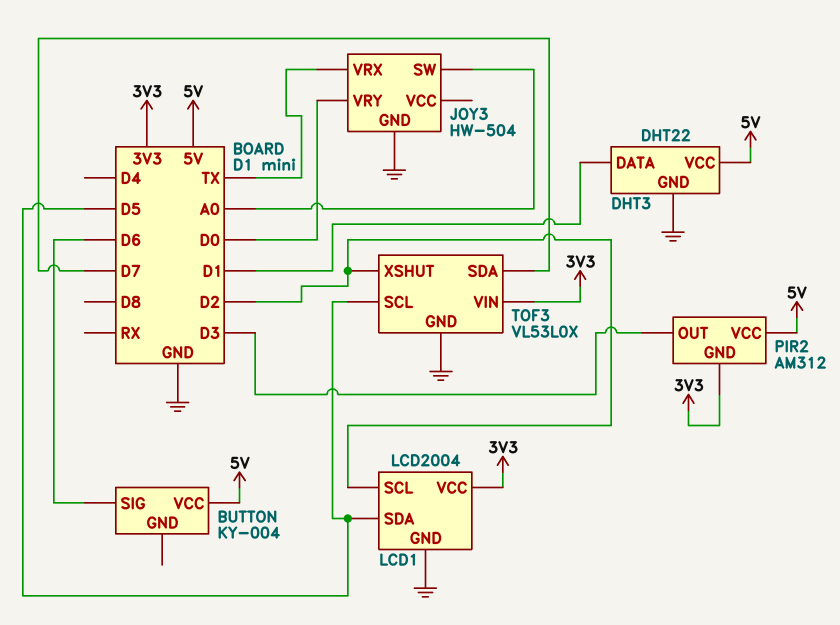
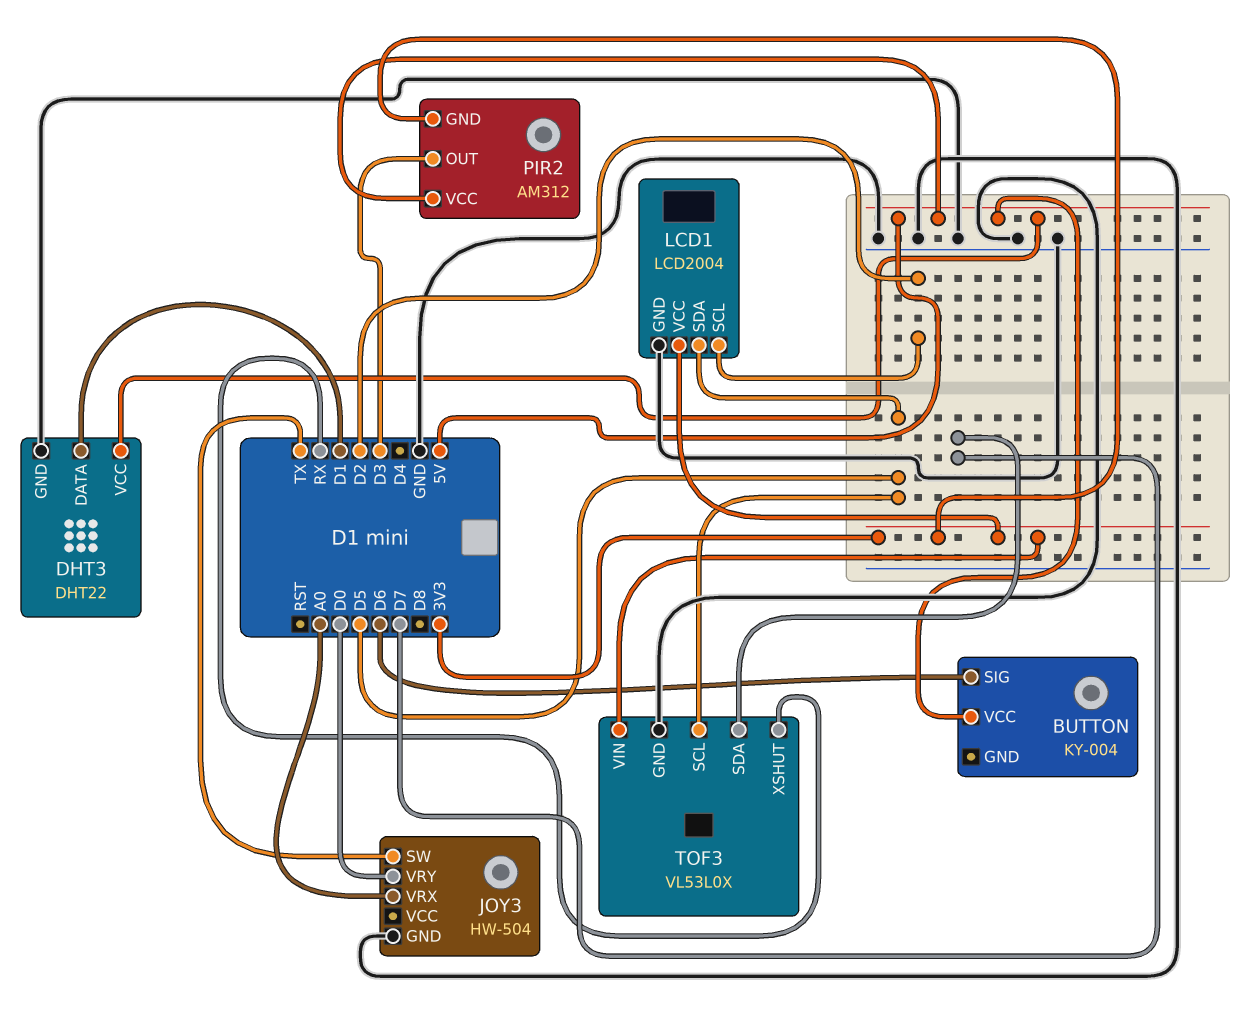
JOY3 pin SW: A0 -> TX
JOY3 pin VRX: TX -> A0
TOF3 pin XSHUT: D2 -> RX

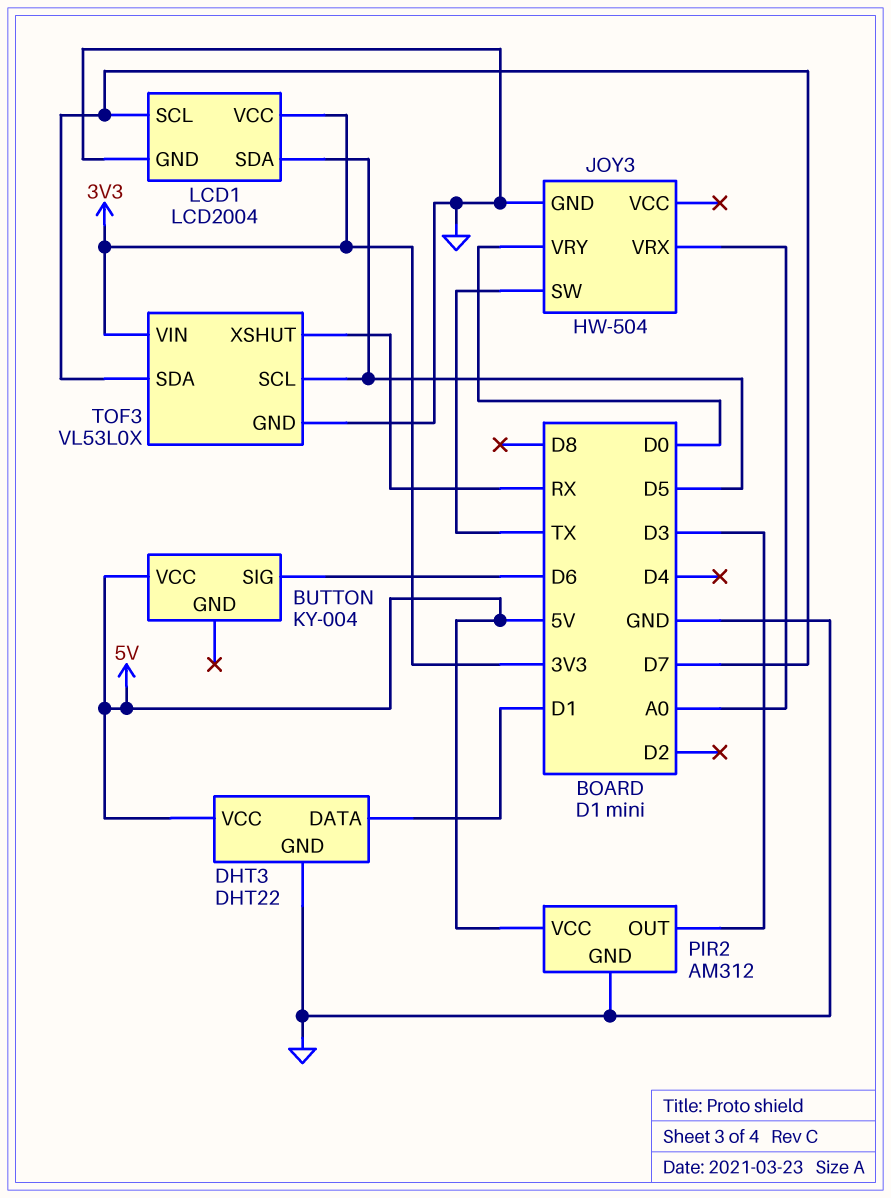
LCD1 pin SCL: D2 -> D7
PIR2 pin GND: 3V3 -> GND

